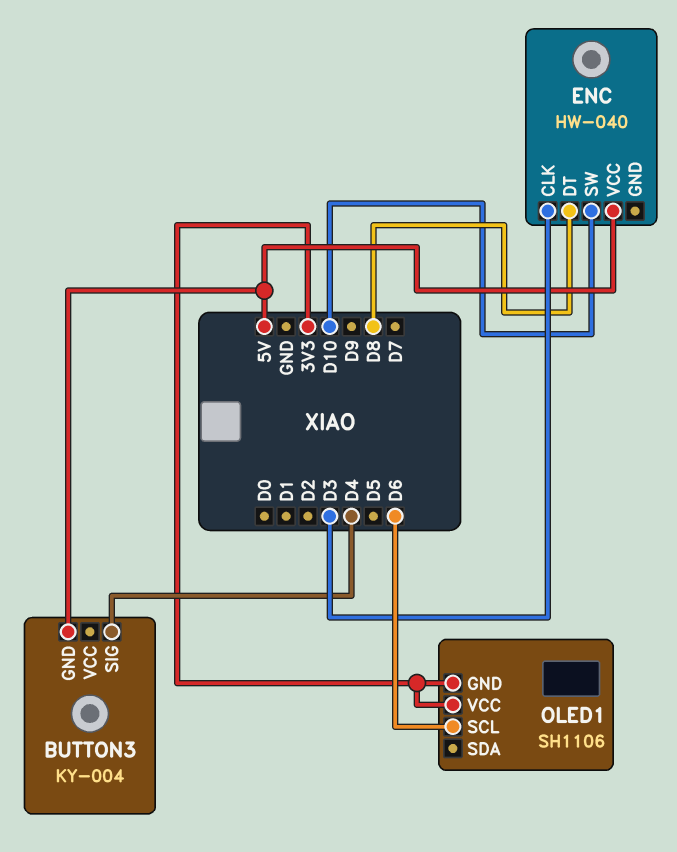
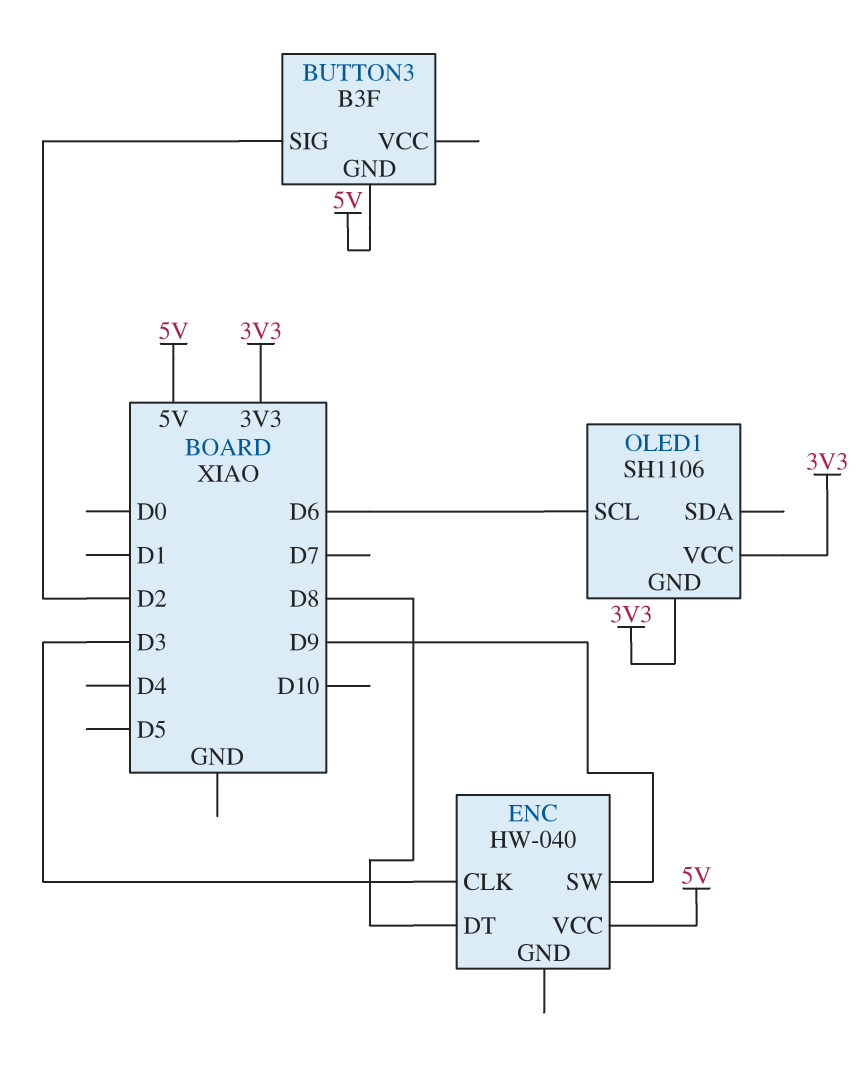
BUTTON3: KY-004 -> B3F
BUTTON3 pin SIG: D4 -> D2
ENC pin SW: D10 -> D9

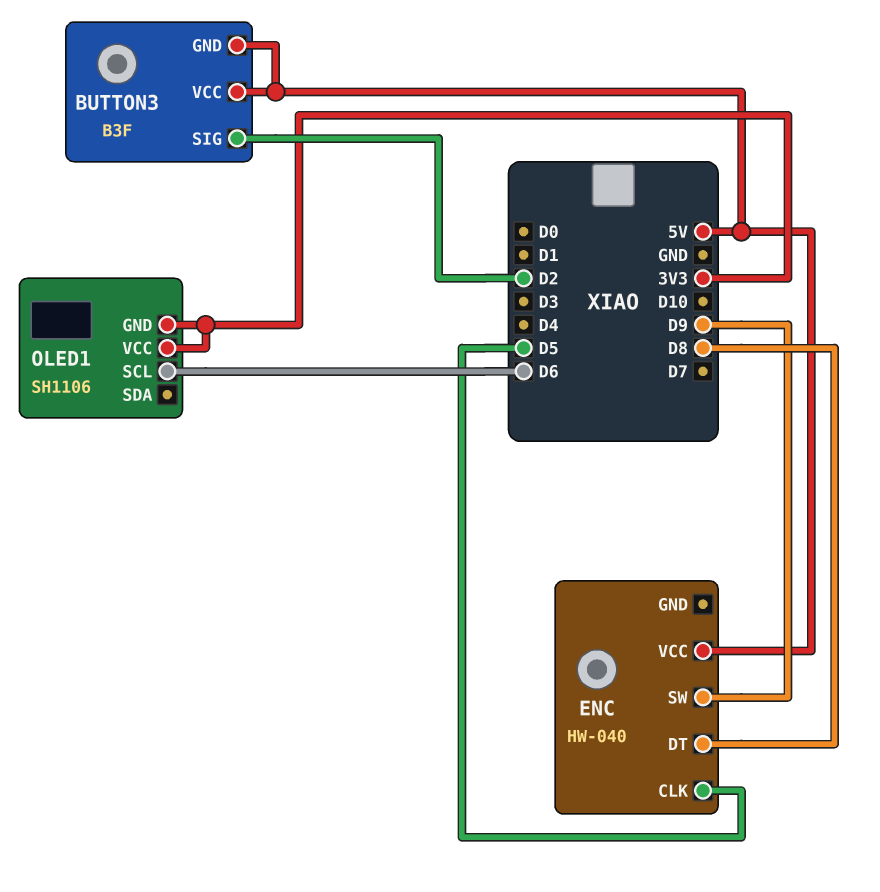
BUTTON3 pin VCC: none -> 5V
ENC pin CLK: D3 -> D5

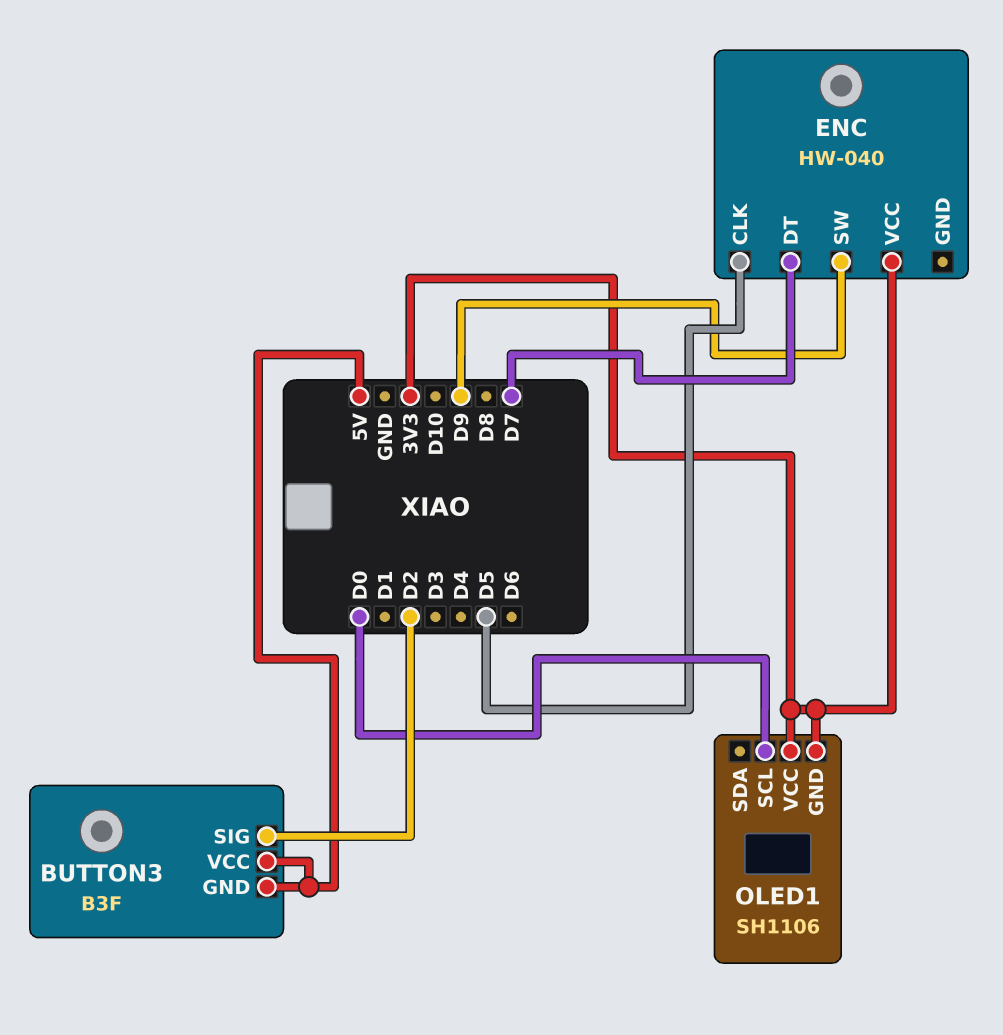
ENC pin DT: D8 -> D7
ENC pin VCC: 5V -> 3V3
OLED1 pin SCL: D6 -> D0

